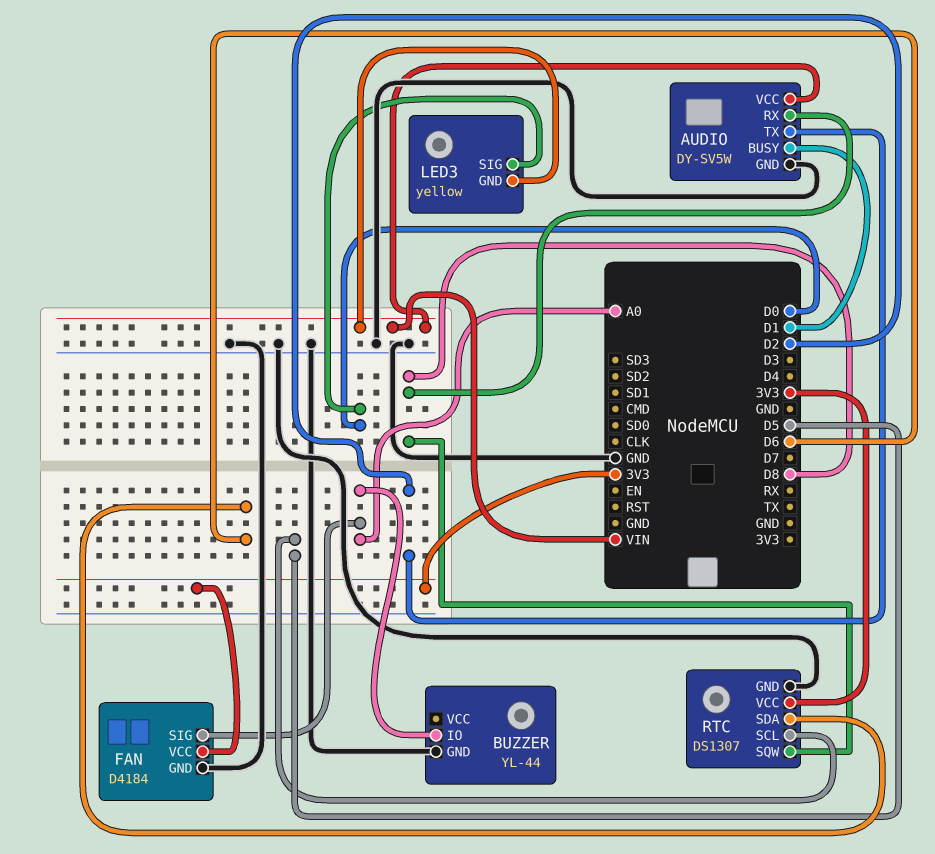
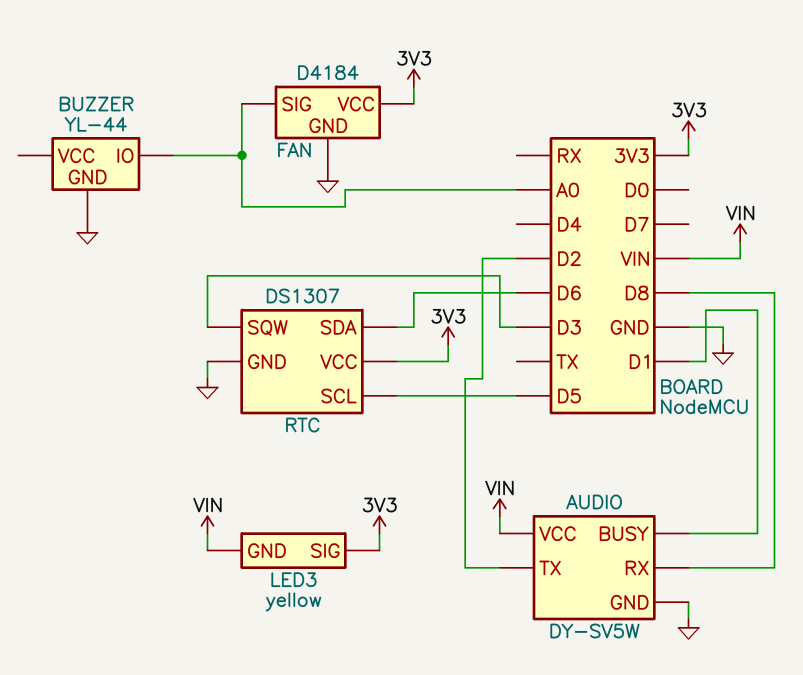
LED3 pin SIG: D0 -> 3V3
RTC pin SQW: D8 -> D3

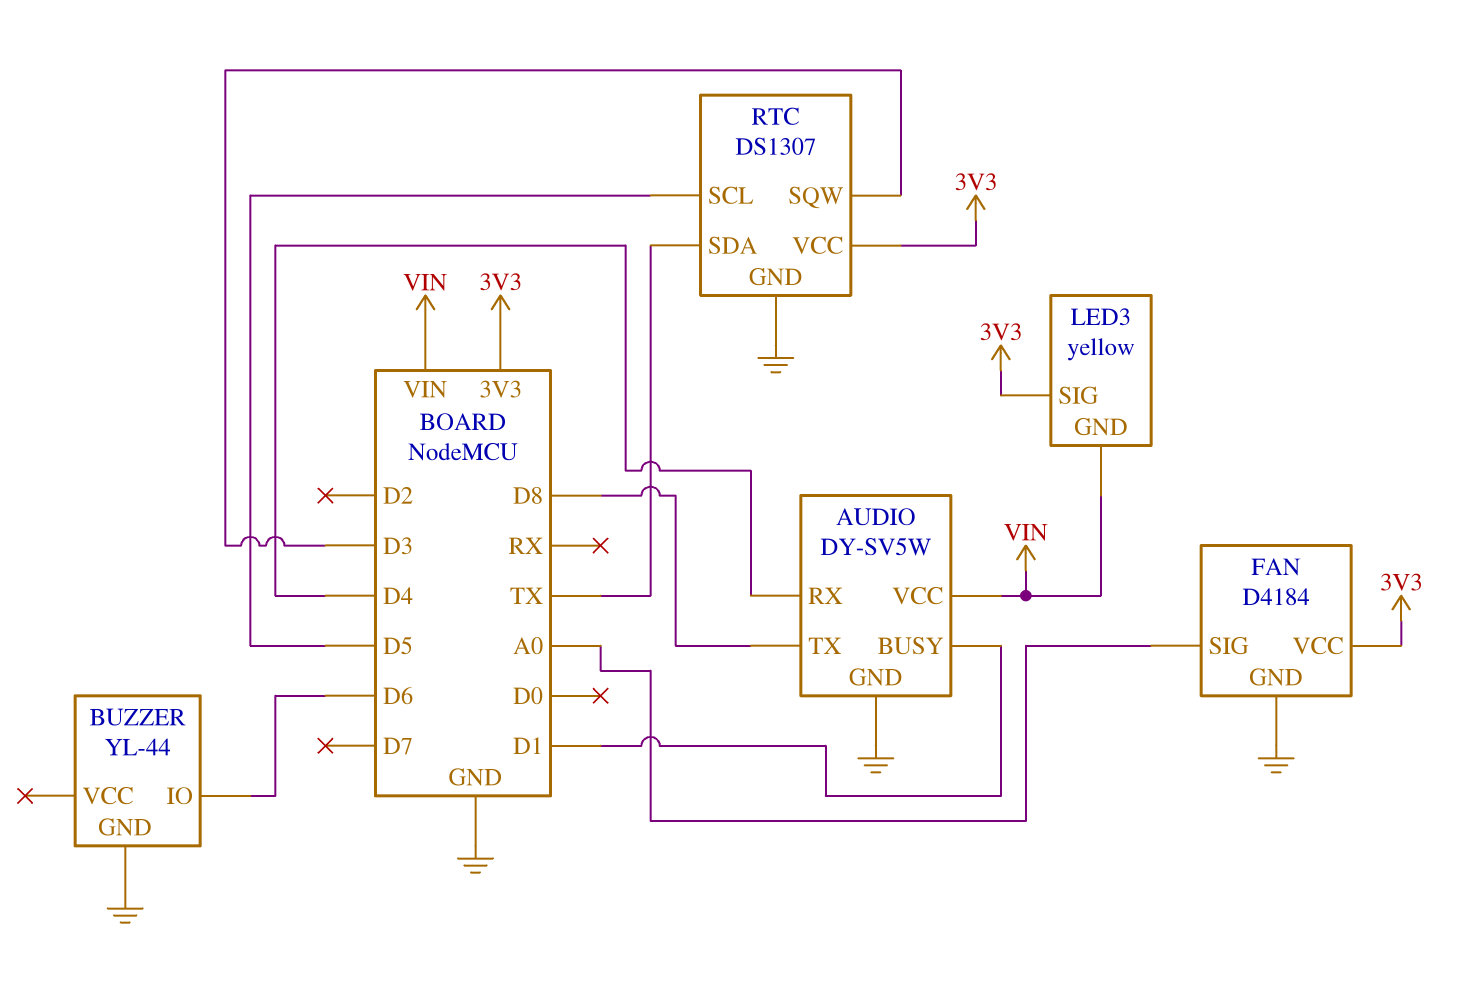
AUDIO pin RX: D8 -> D4
AUDIO pin TX: D2 -> D8
BUZZER pin IO: A0 -> D6
RTC pin SDA: D6 -> TX

